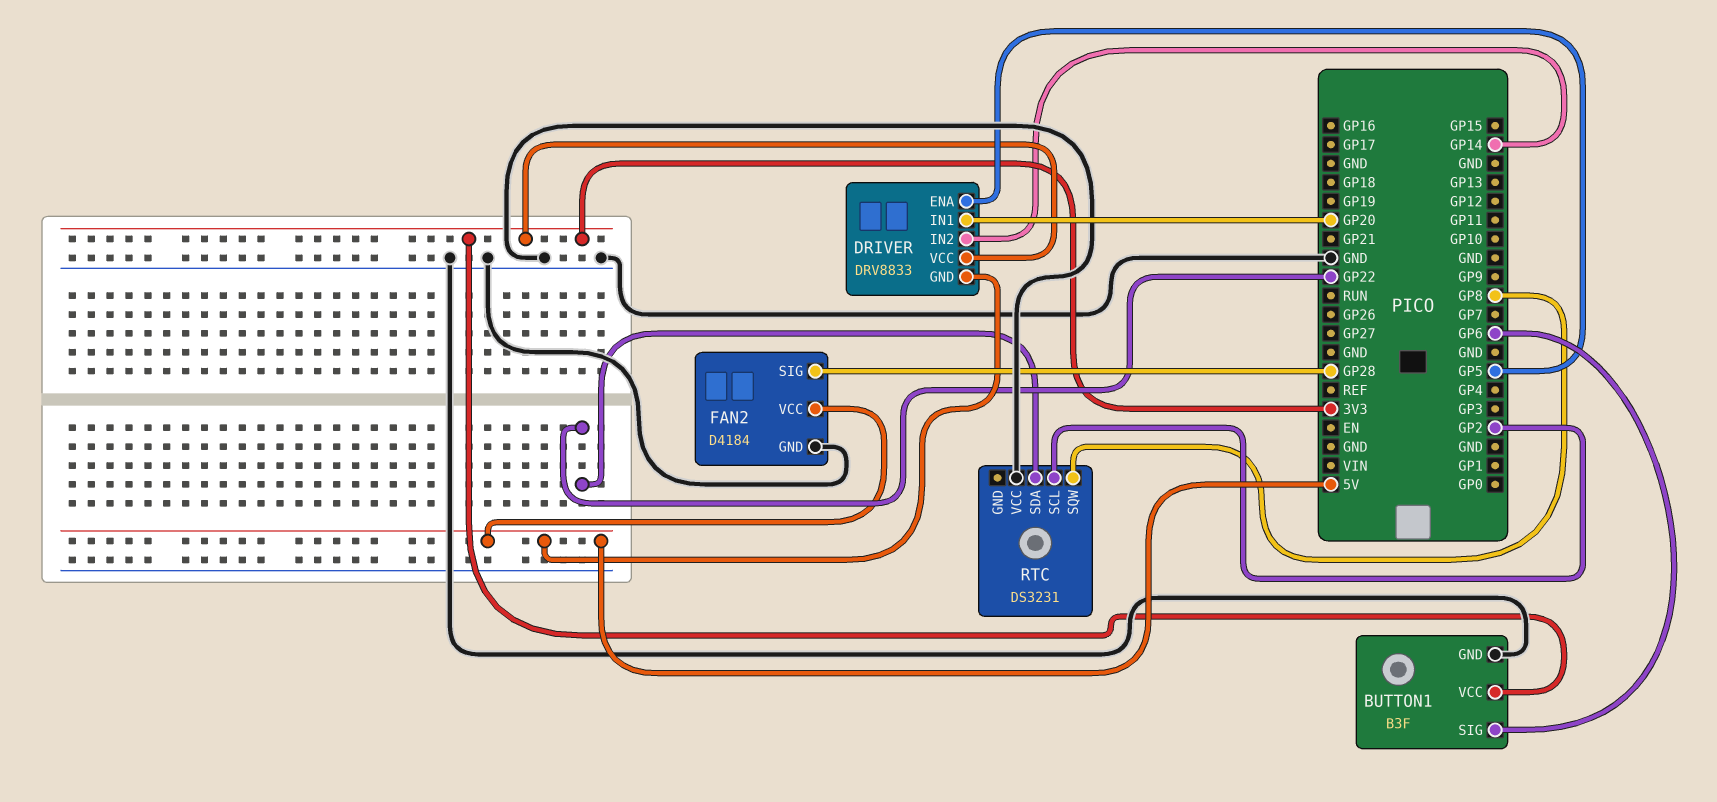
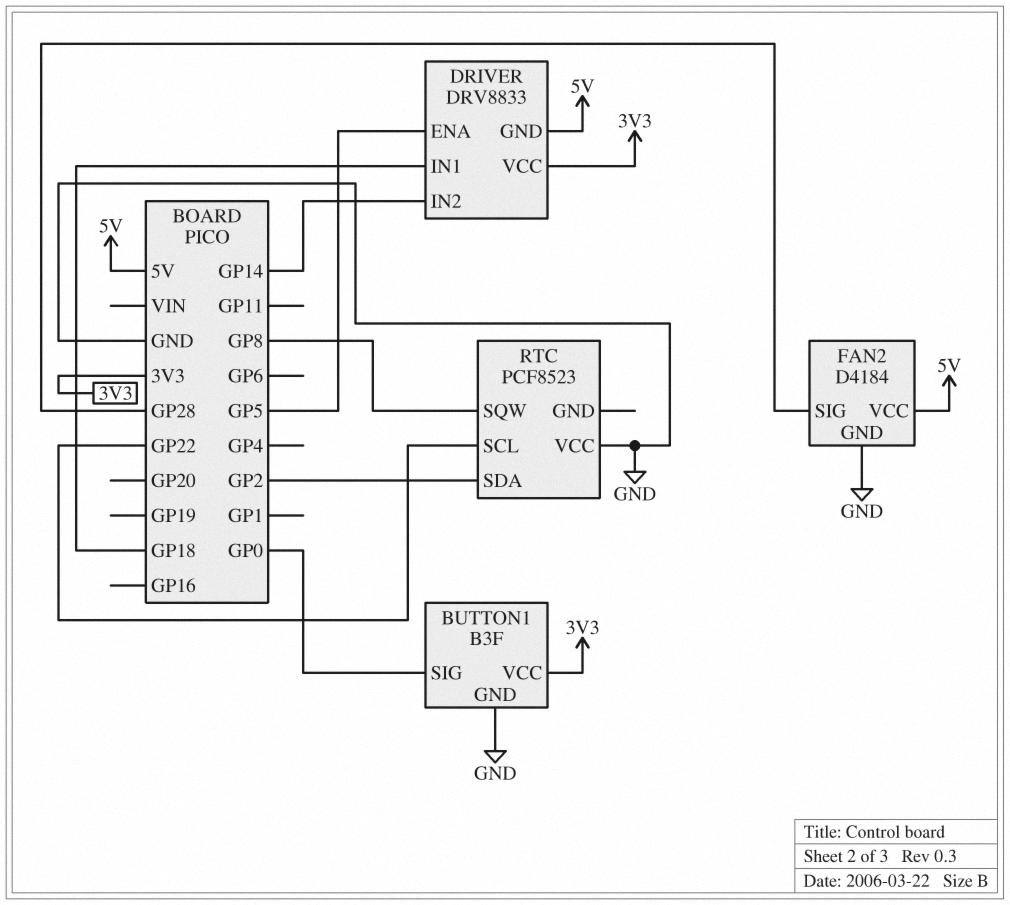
BUTTON1 pin SIG: GP6 -> GP0
DRIVER pin IN1: GP20 -> GP18
RTC: DS3231 -> PCF8523
RTC pin SCL: GP2 -> GP22
RTC pin SDA: GP22 -> GP2

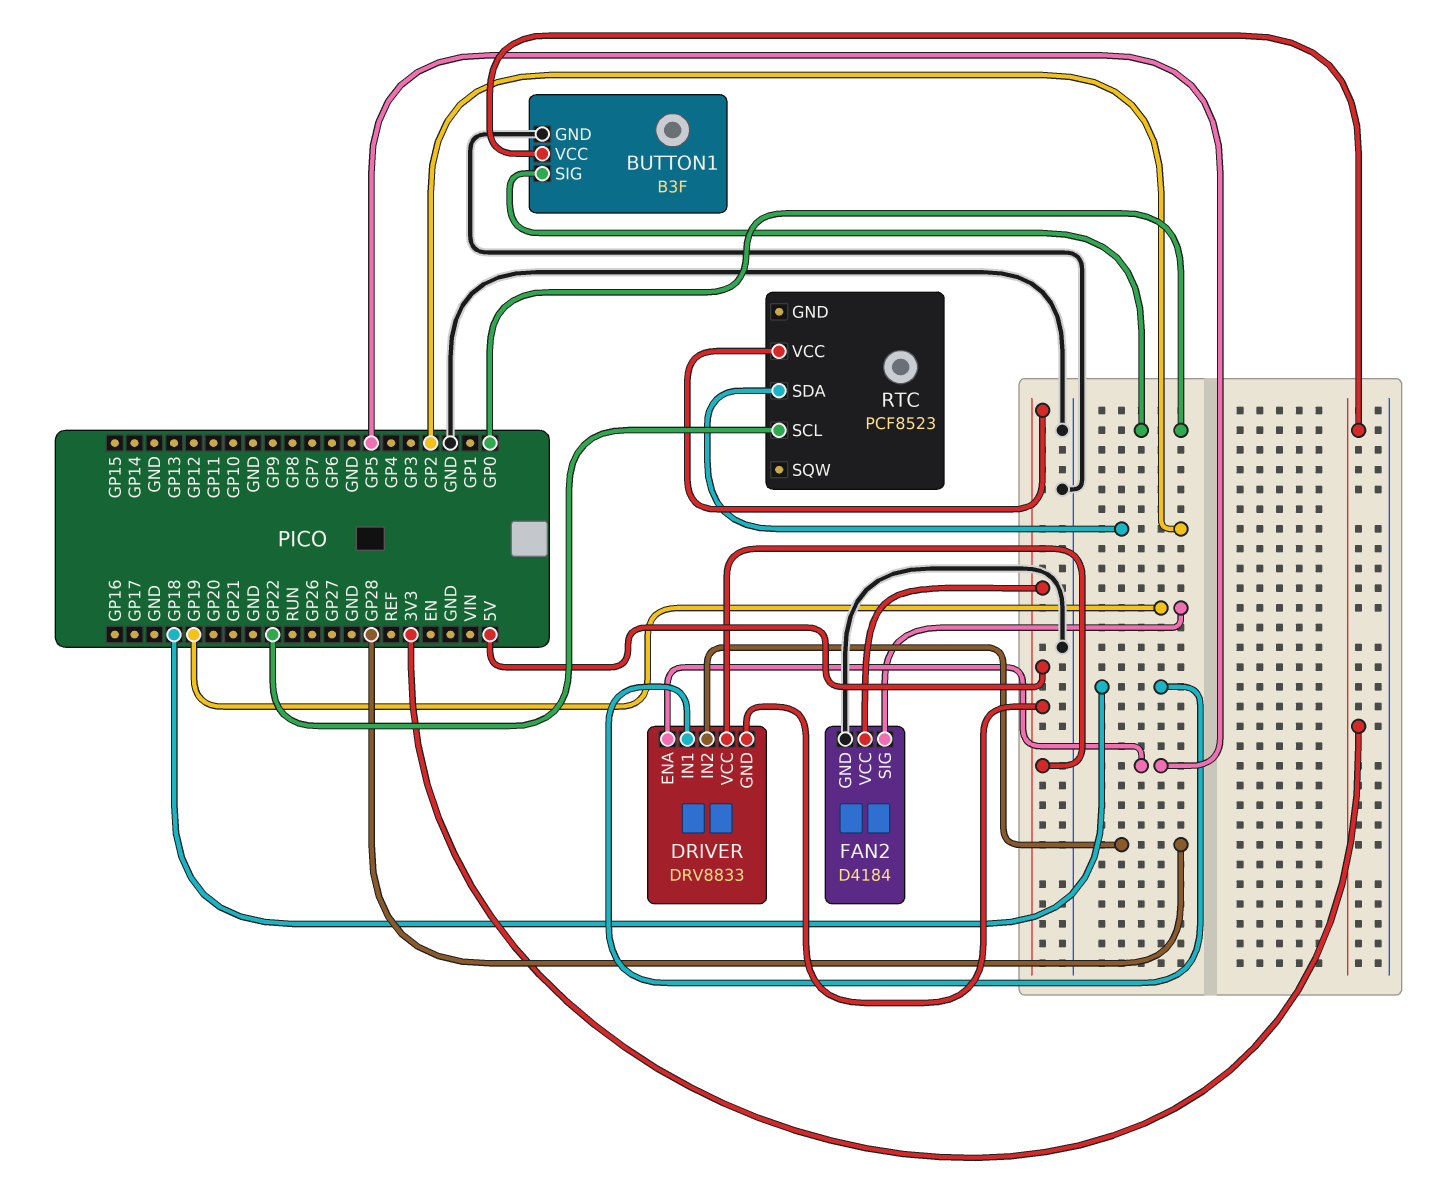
DRIVER pin IN2: GP14 -> GP28
DRIVER pin VCC: 3V3 -> 5V
FAN2 pin SIG: GP28 -> GP19
RTC pin SQW: GP8 -> none
RTC pin VCC: GND -> 5V

